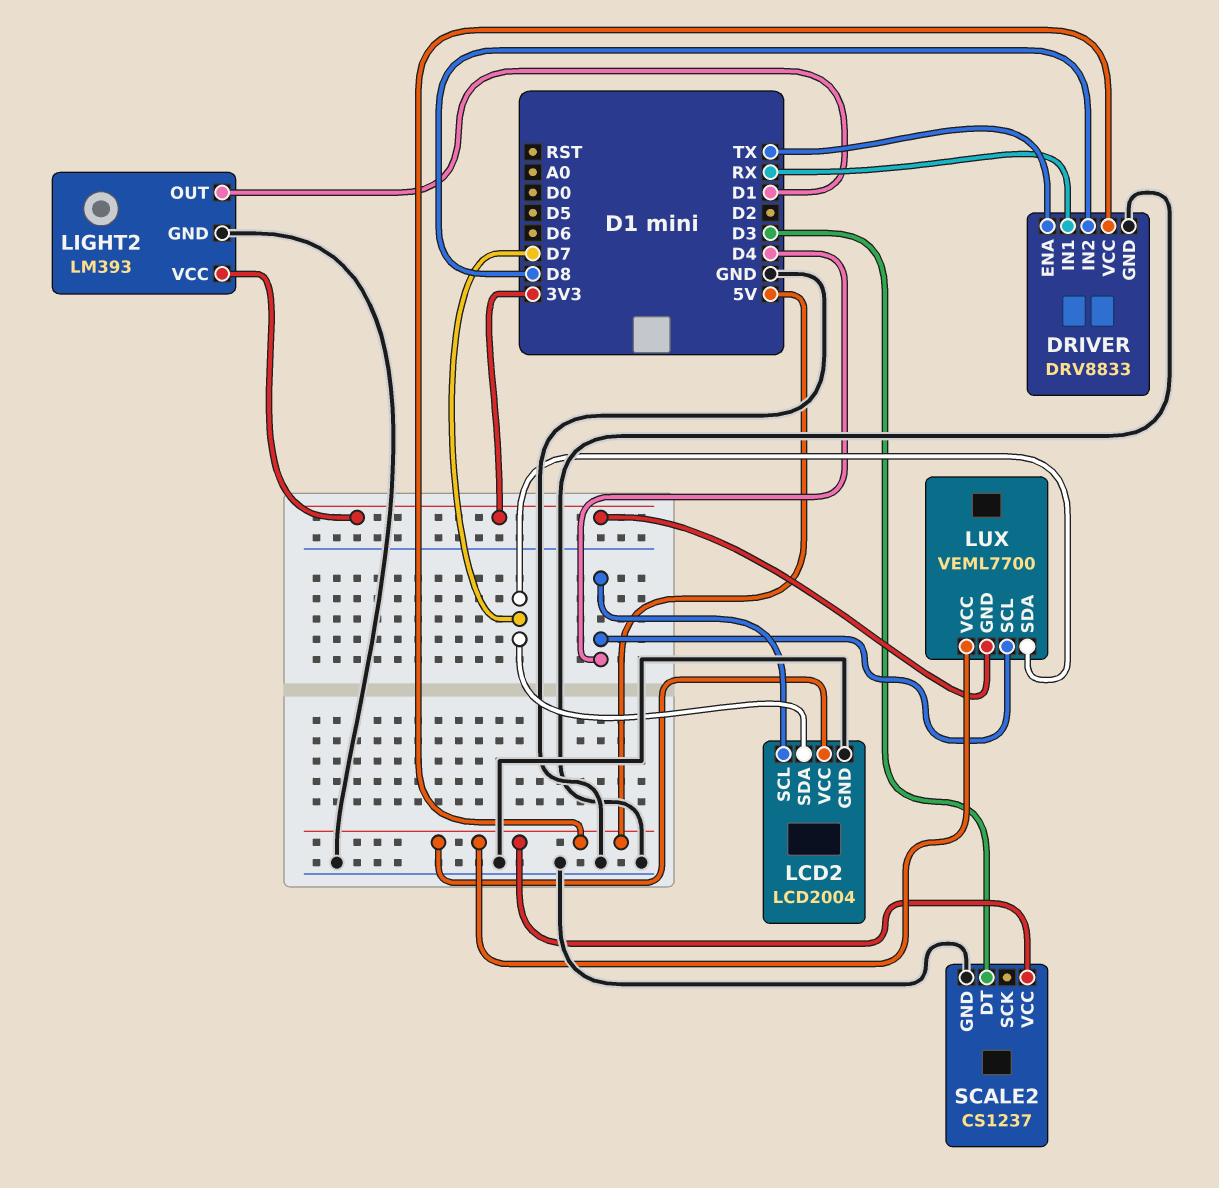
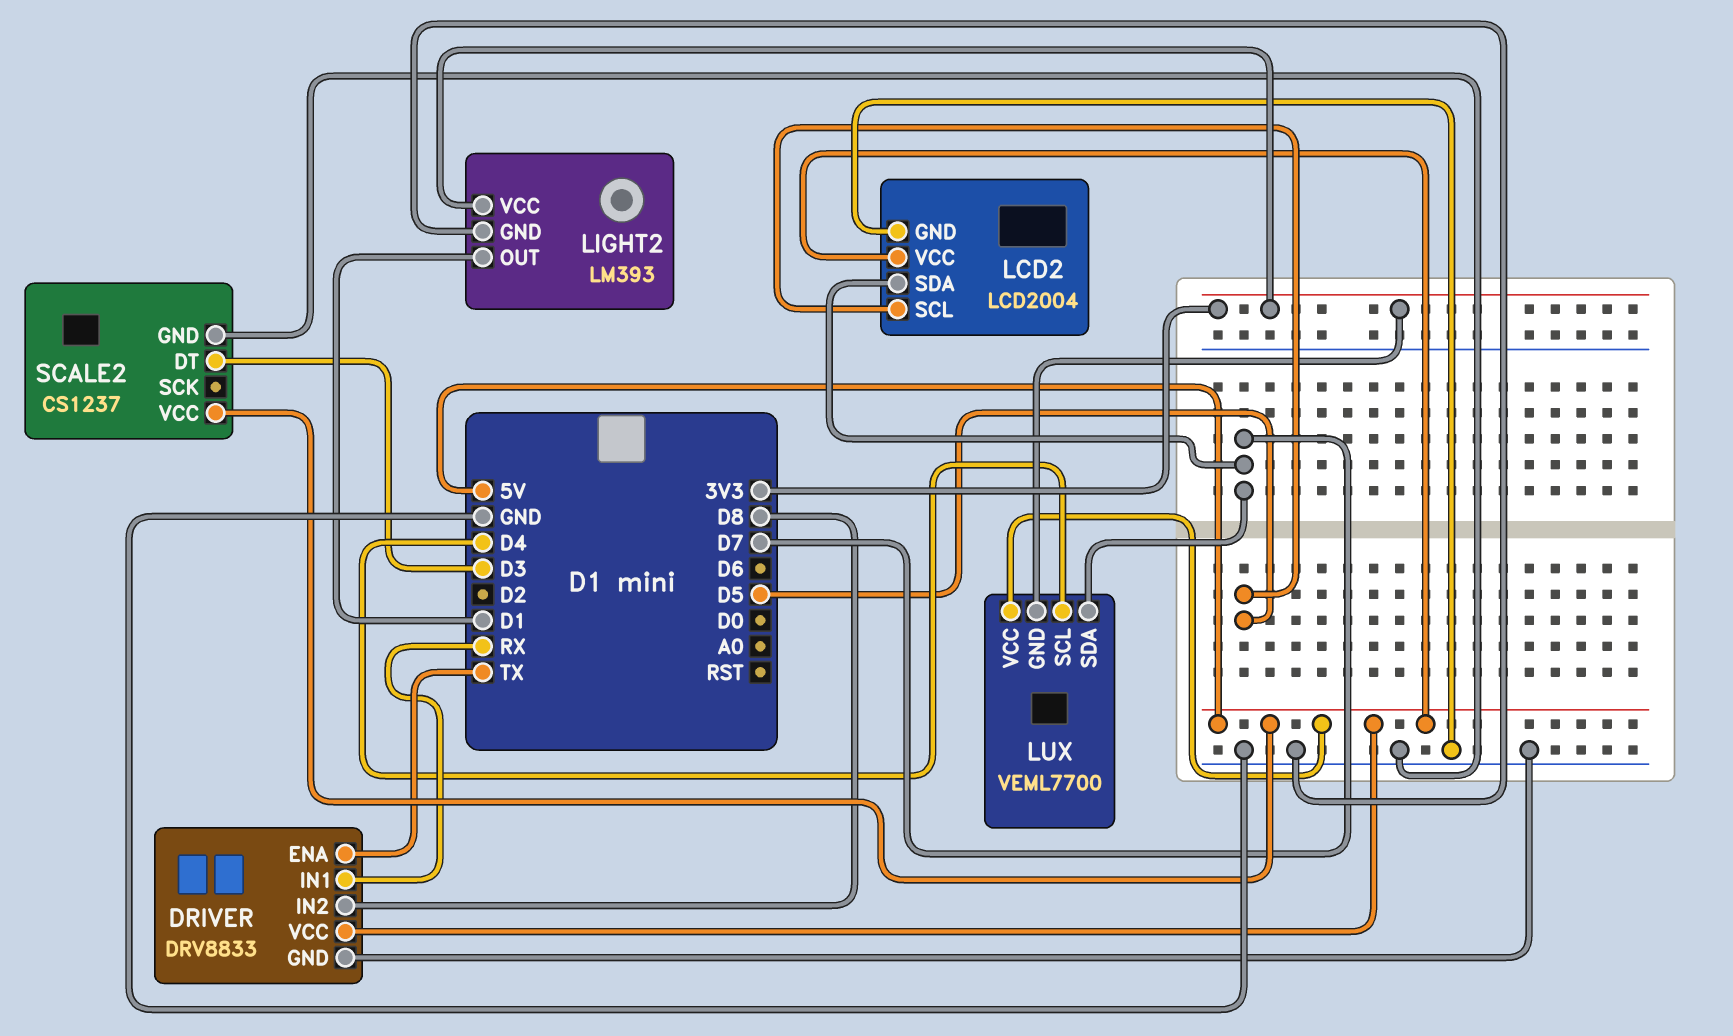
LCD2 pin SCL: D4 -> D5

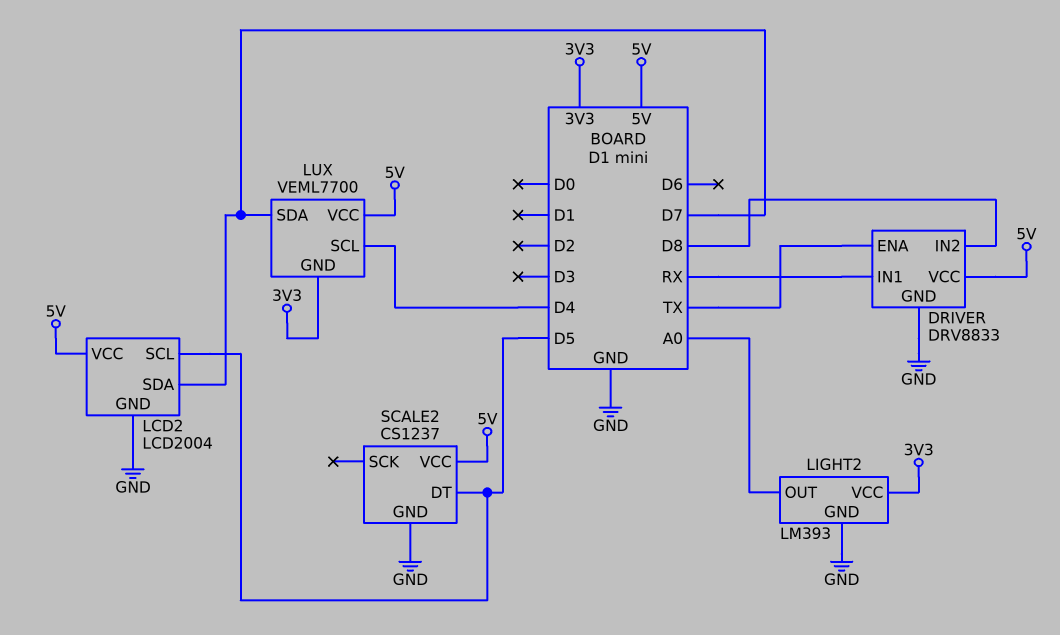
LIGHT2 pin OUT: D1 -> A0
SCALE2 pin DT: D3 -> D5

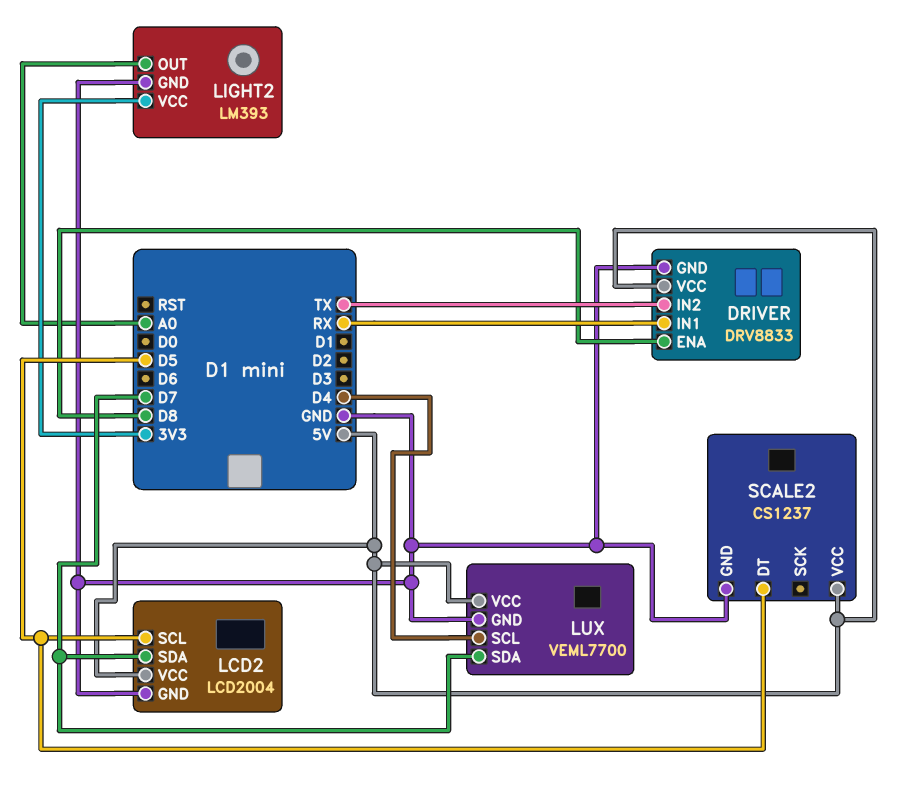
DRIVER pin ENA: TX -> D8
DRIVER pin IN2: D8 -> TX
LUX pin GND: 3V3 -> GND

